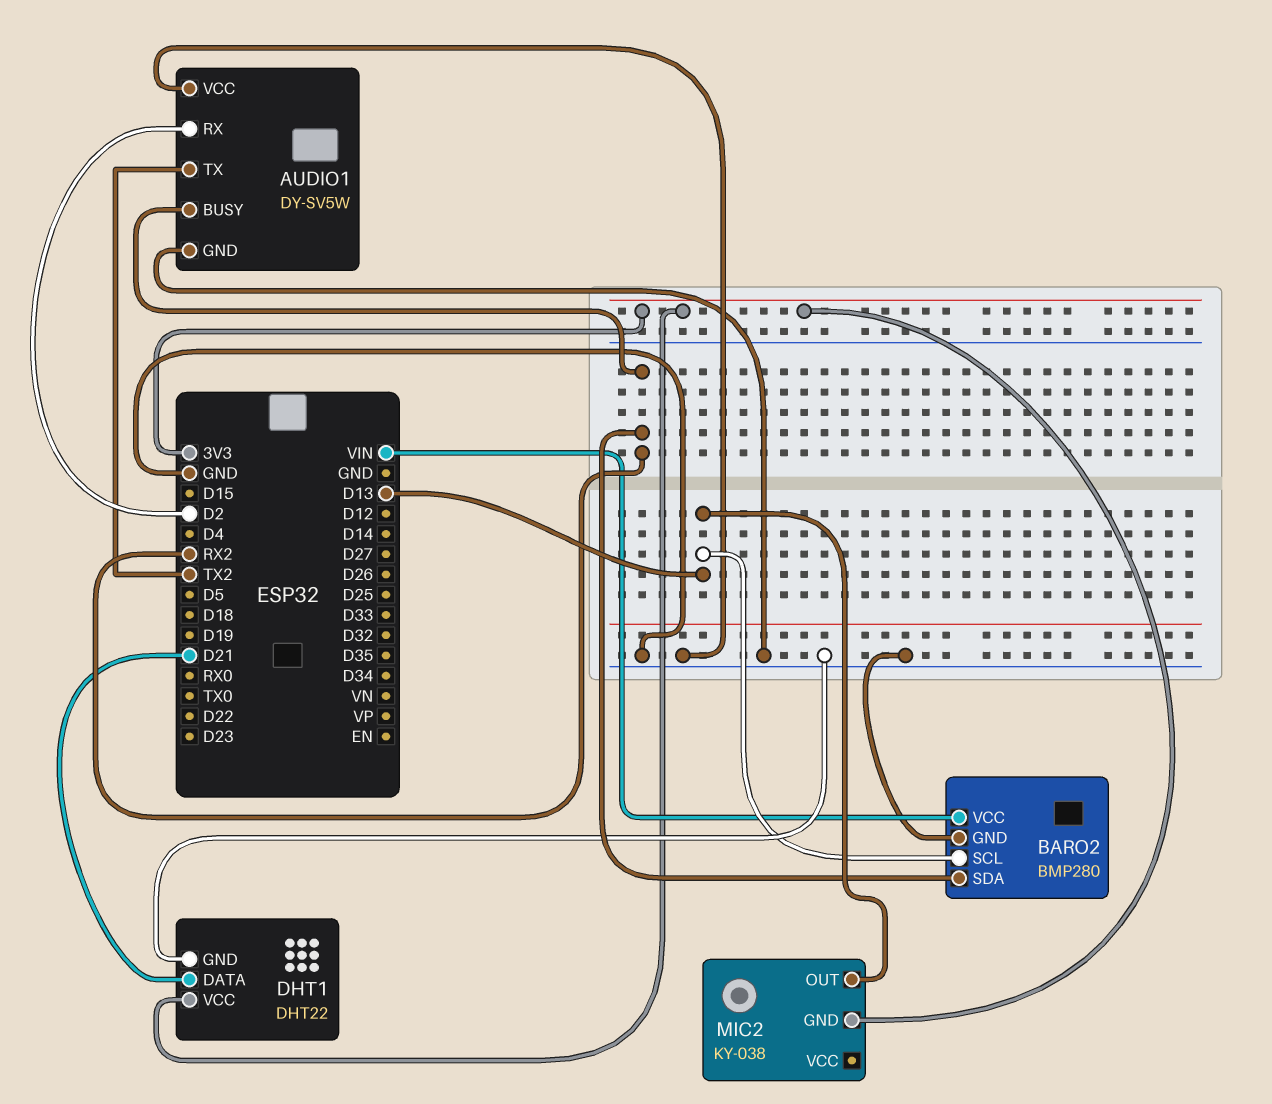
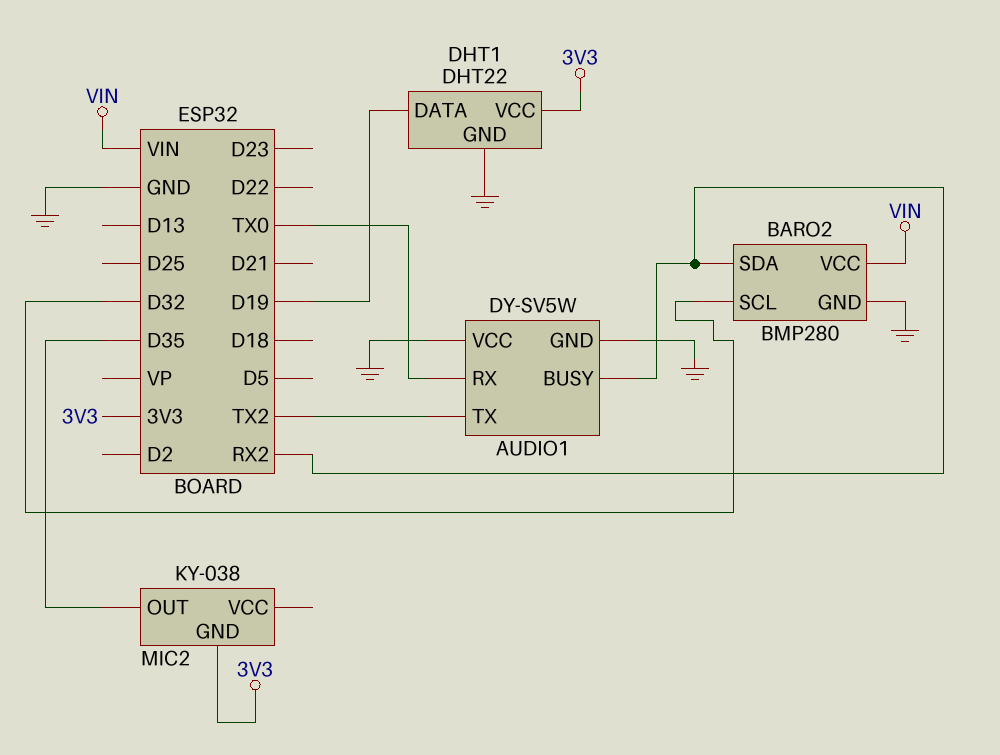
AUDIO1 pin RX: D2 -> TX0
BARO2 pin SCL: D13 -> D32
DHT1 pin DATA: D21 -> D19
MIC2 pin OUT: D13 -> D35

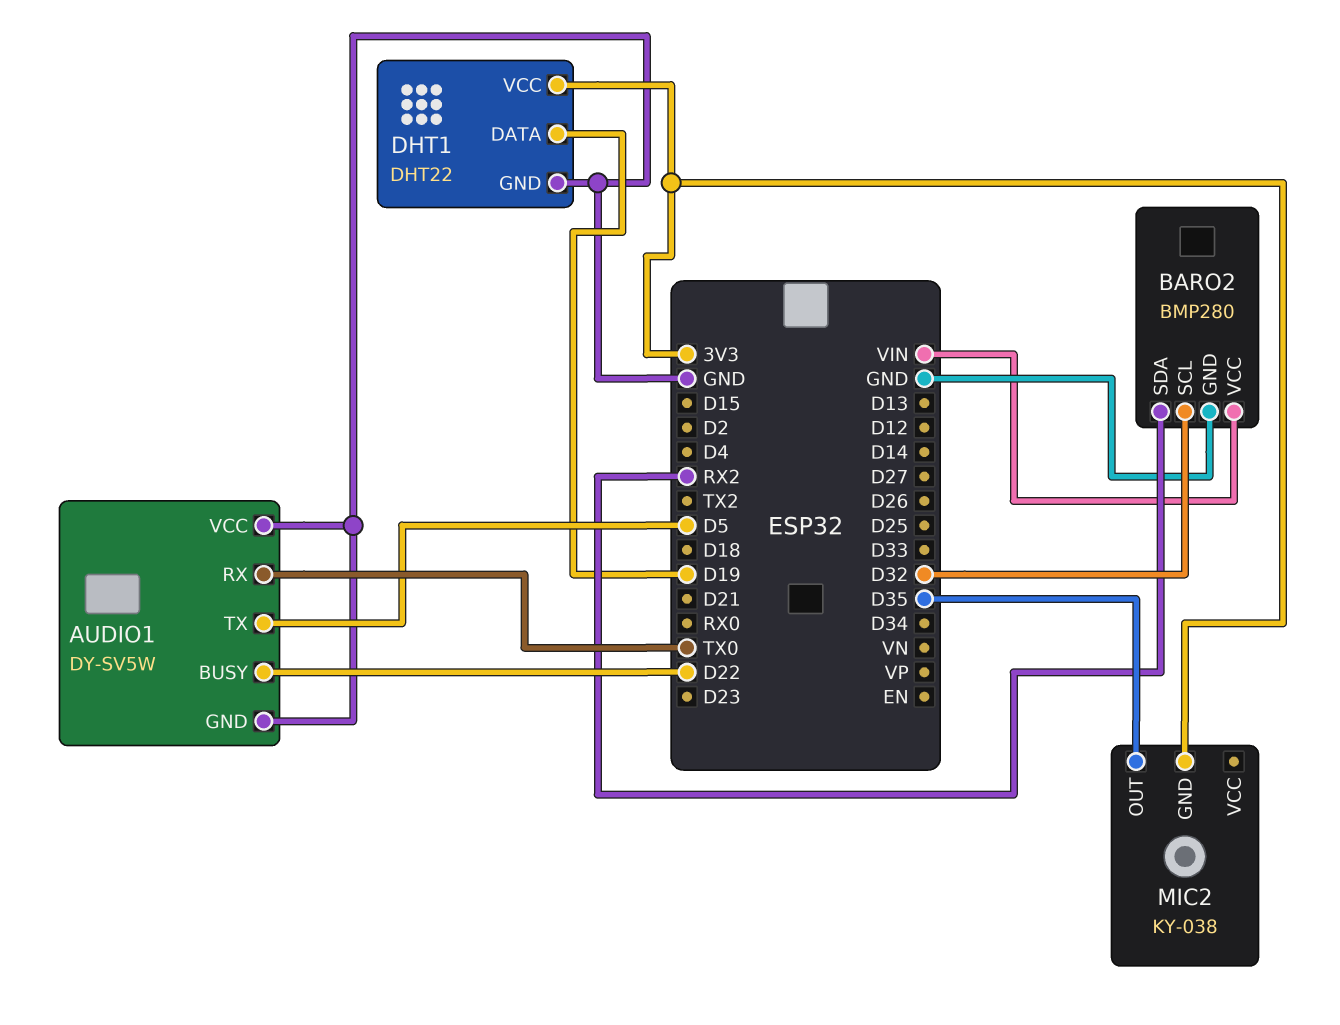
AUDIO1 pin BUSY: RX2 -> D22
AUDIO1 pin TX: TX2 -> D5

